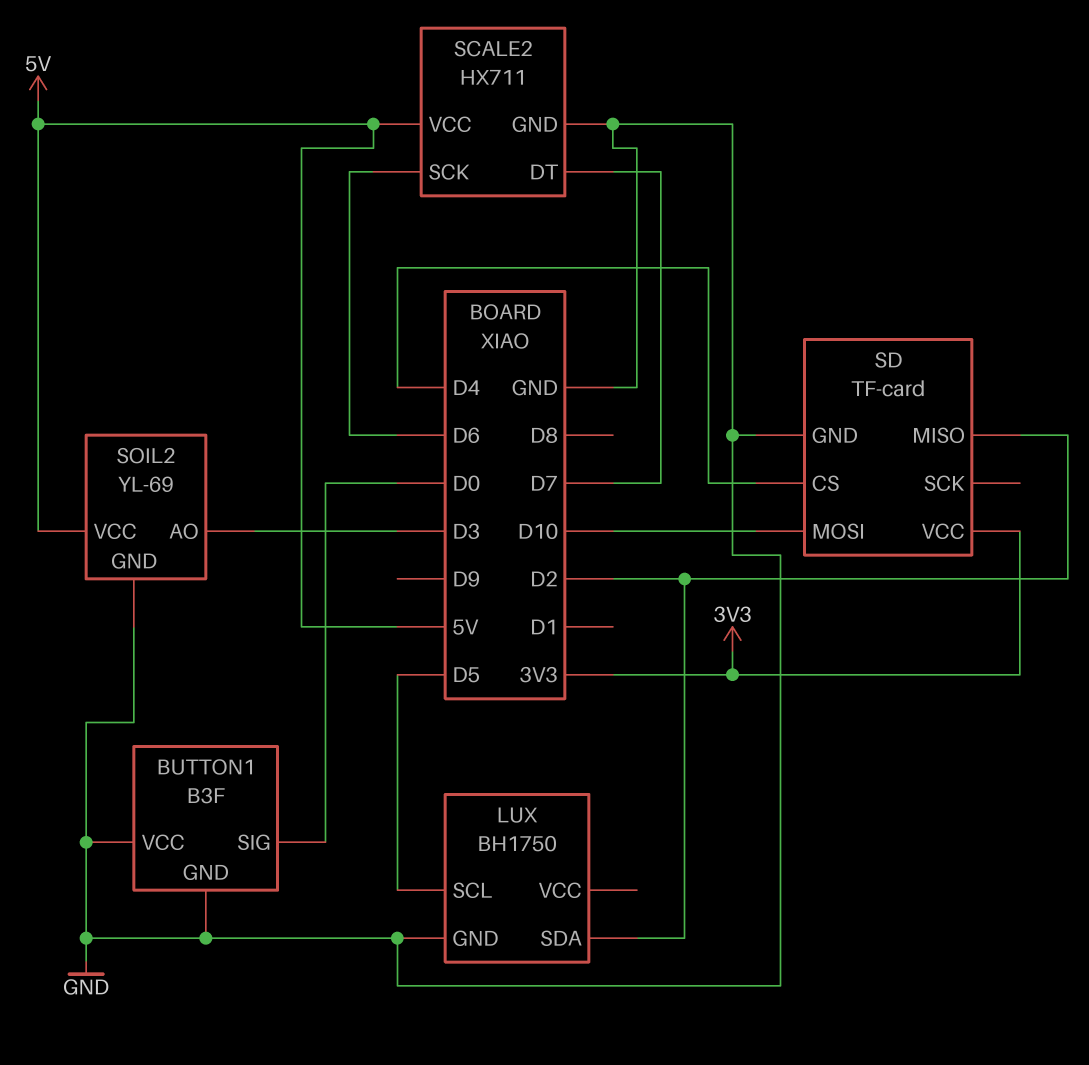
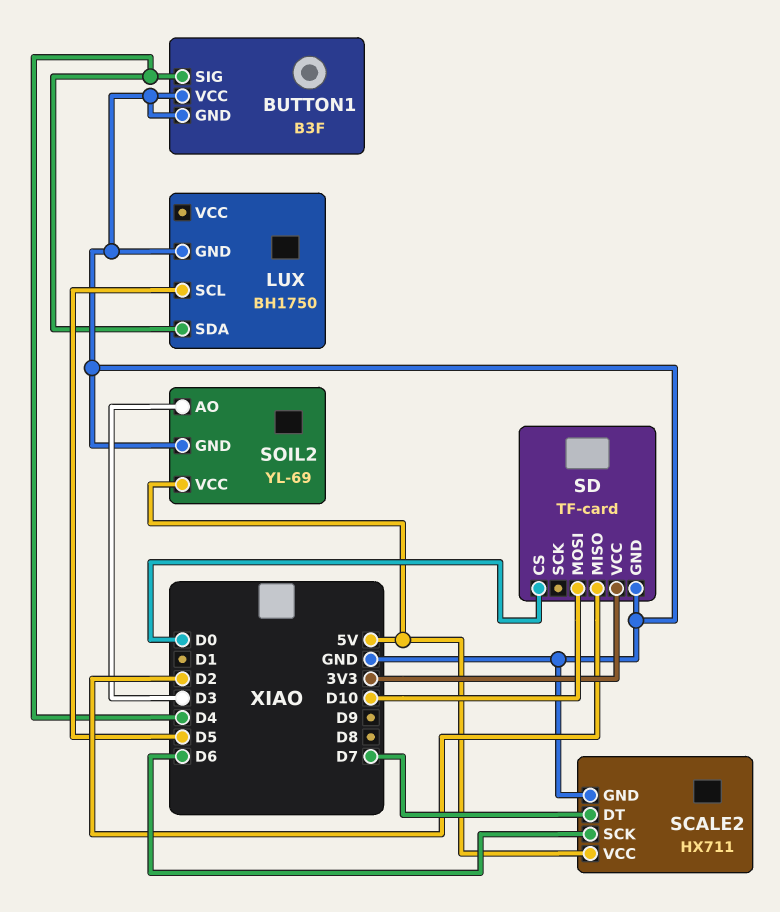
BUTTON1 pin SIG: D0 -> D4
LUX pin SDA: D2 -> D4
SD pin CS: D4 -> D0

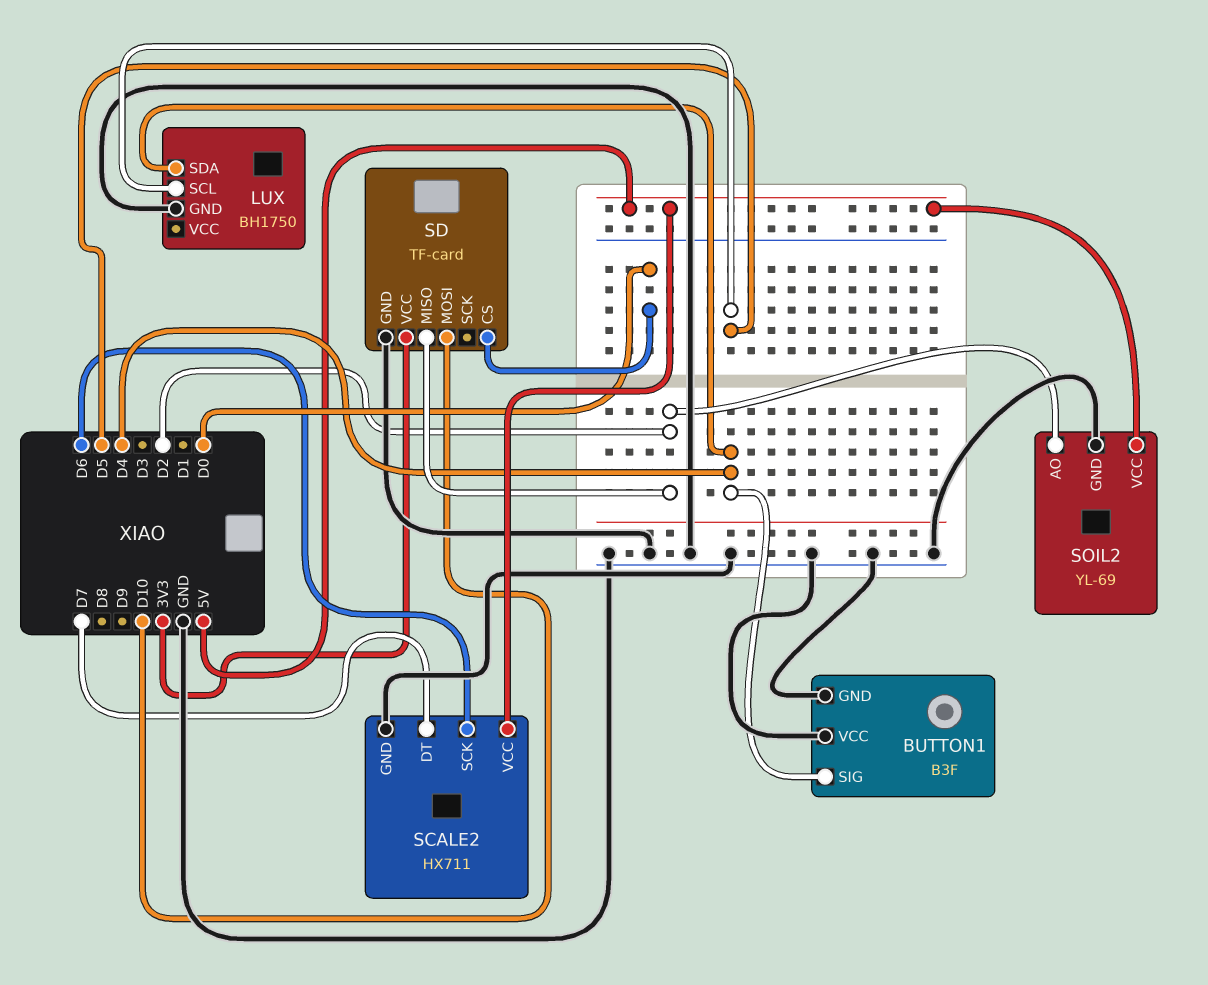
SOIL2 pin AO: D3 -> D2

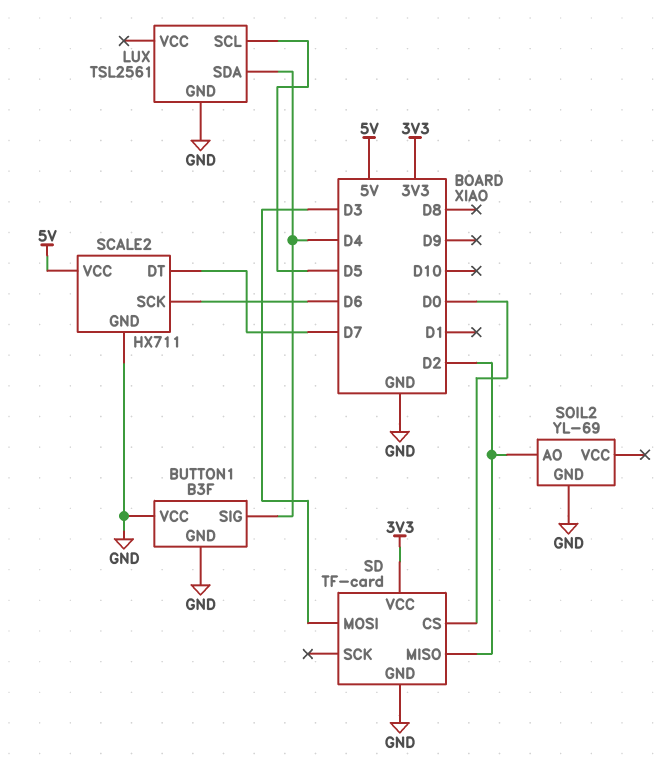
LUX: BH1750 -> TSL2561
SD pin MOSI: D10 -> D3
SOIL2 pin VCC: 5V -> none

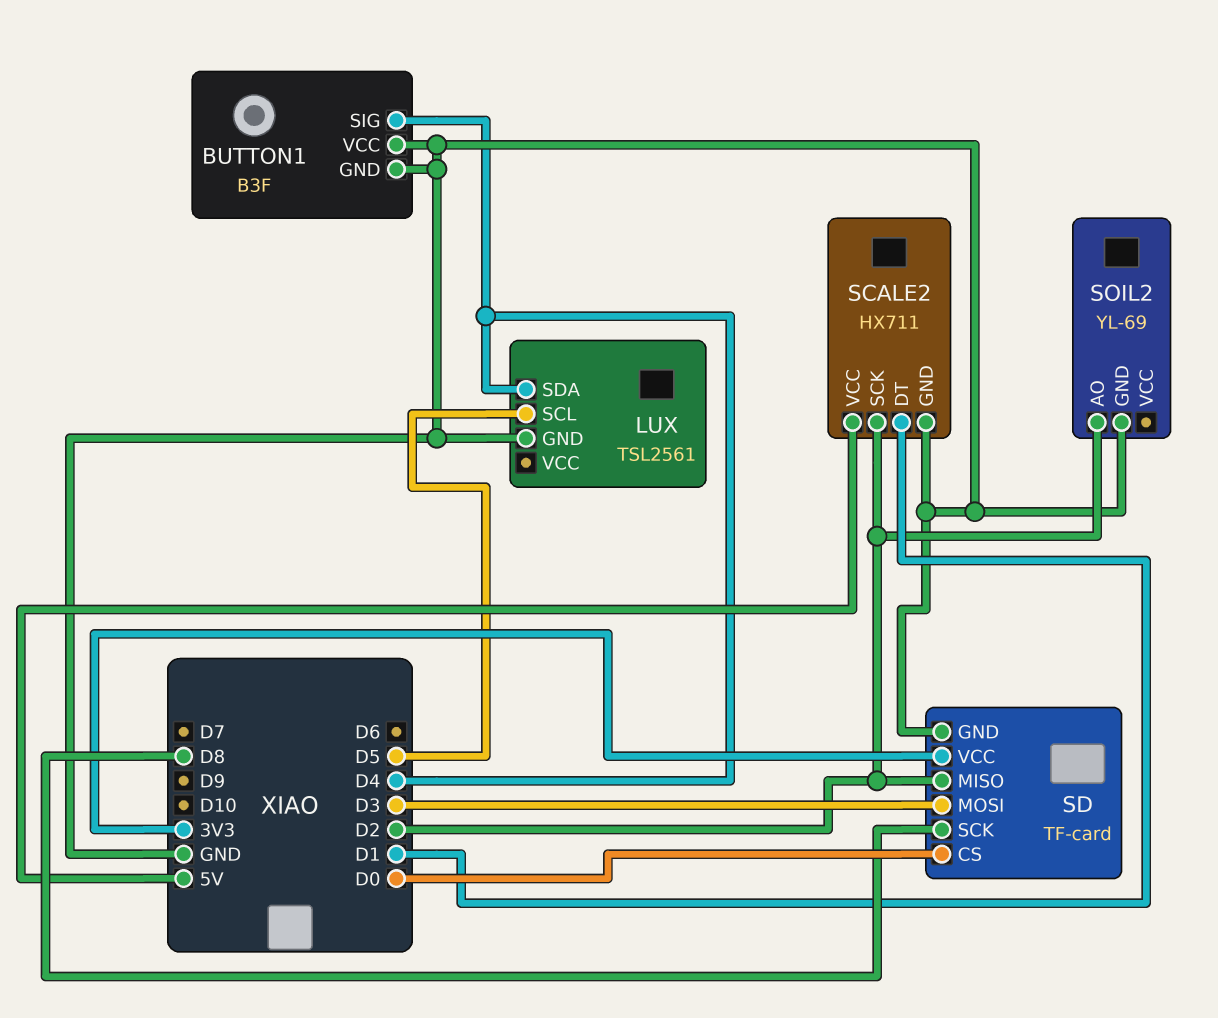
SCALE2 pin DT: D7 -> D1
SCALE2 pin SCK: D6 -> D2
SD pin SCK: none -> D8

